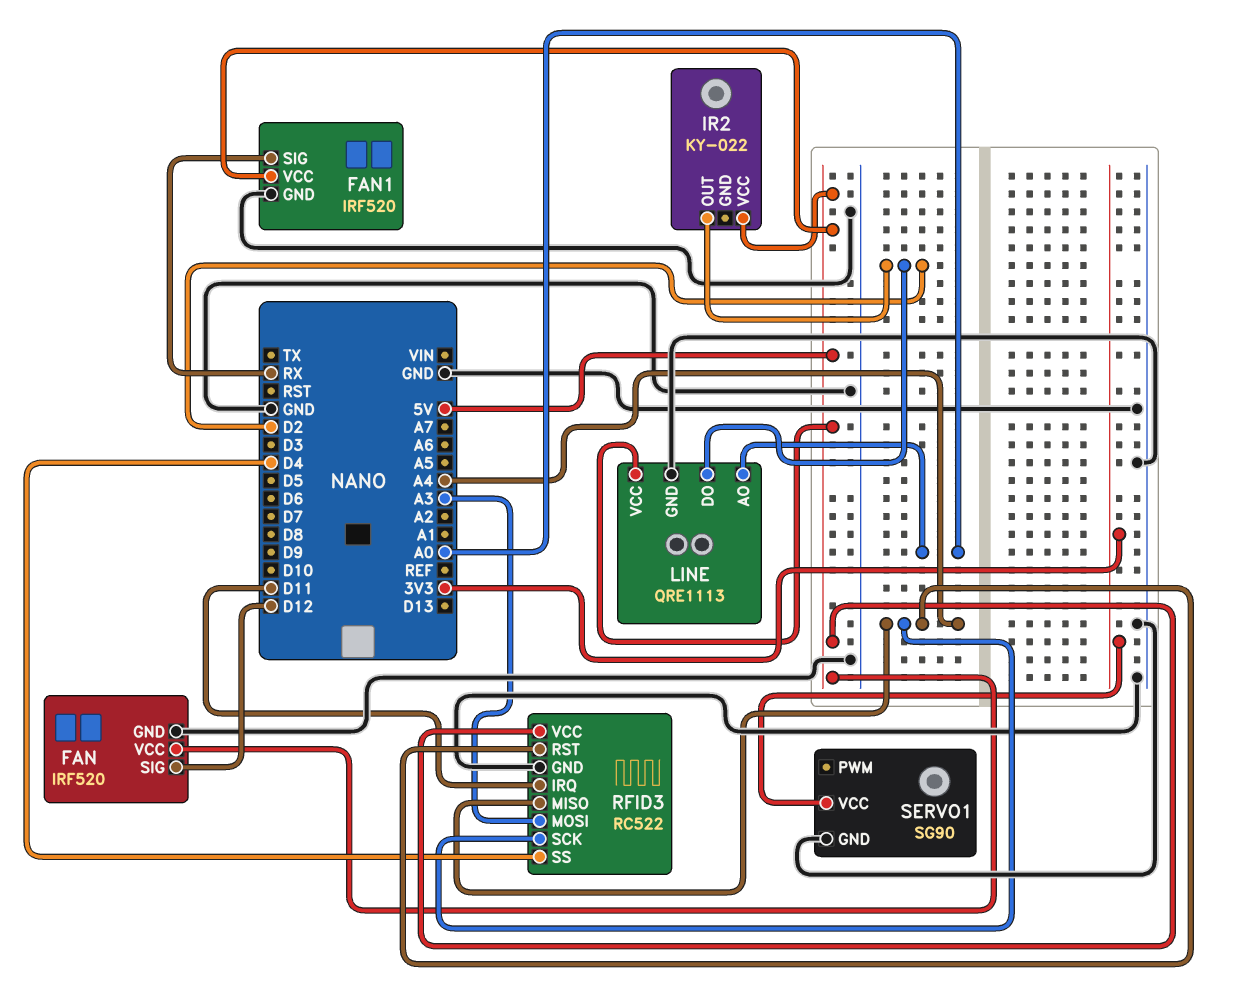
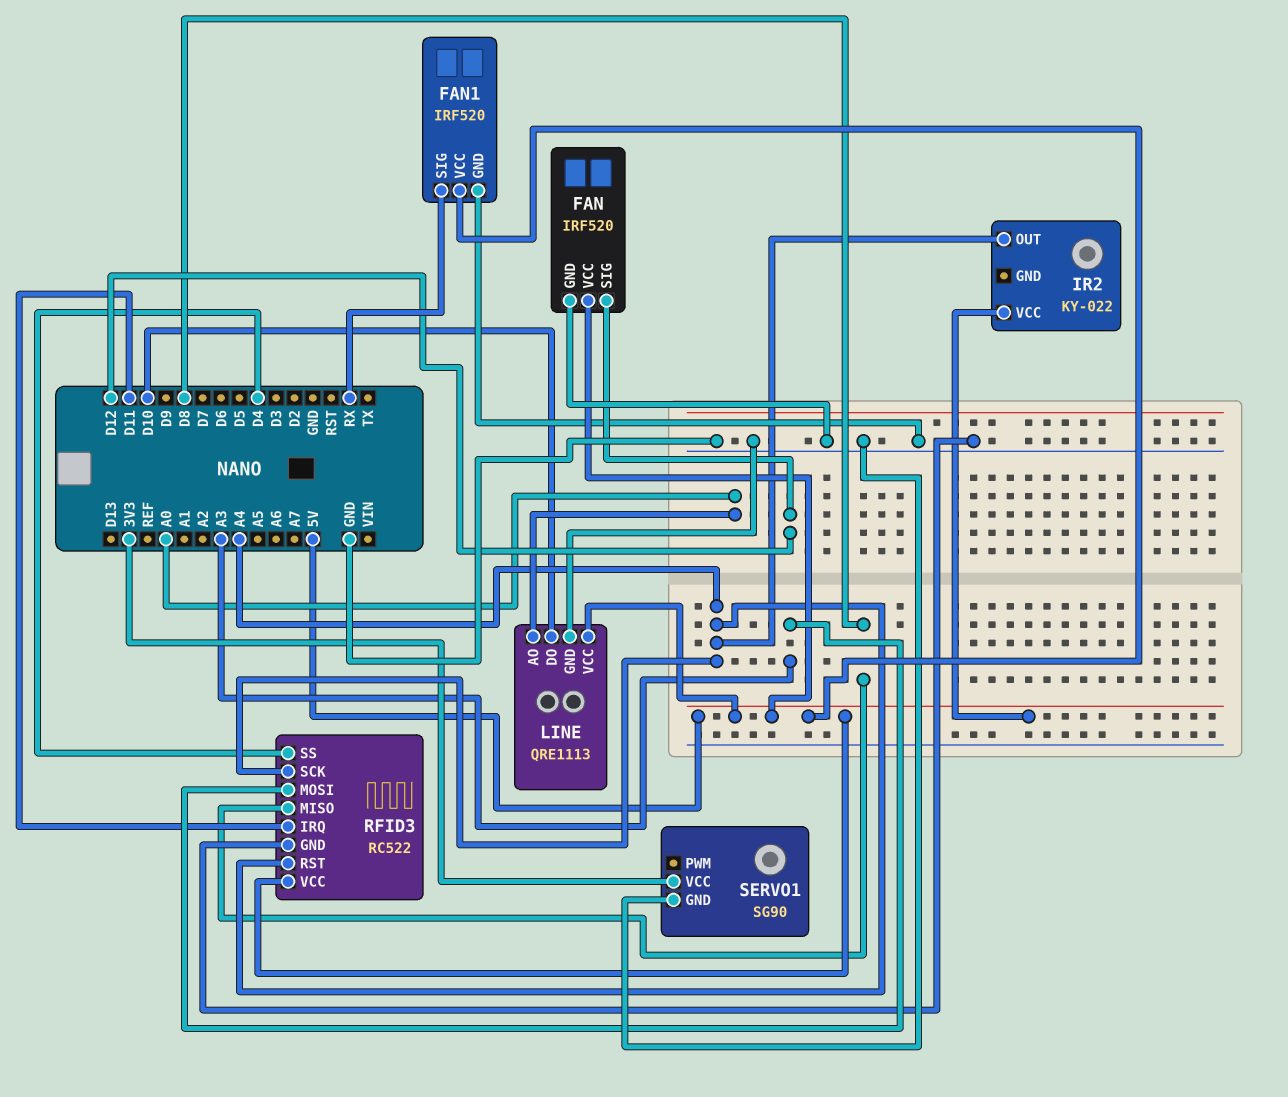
IR2 pin OUT: D2 -> A4
LINE pin DO: D2 -> D10
RFID3 pin MISO: A4 -> D8

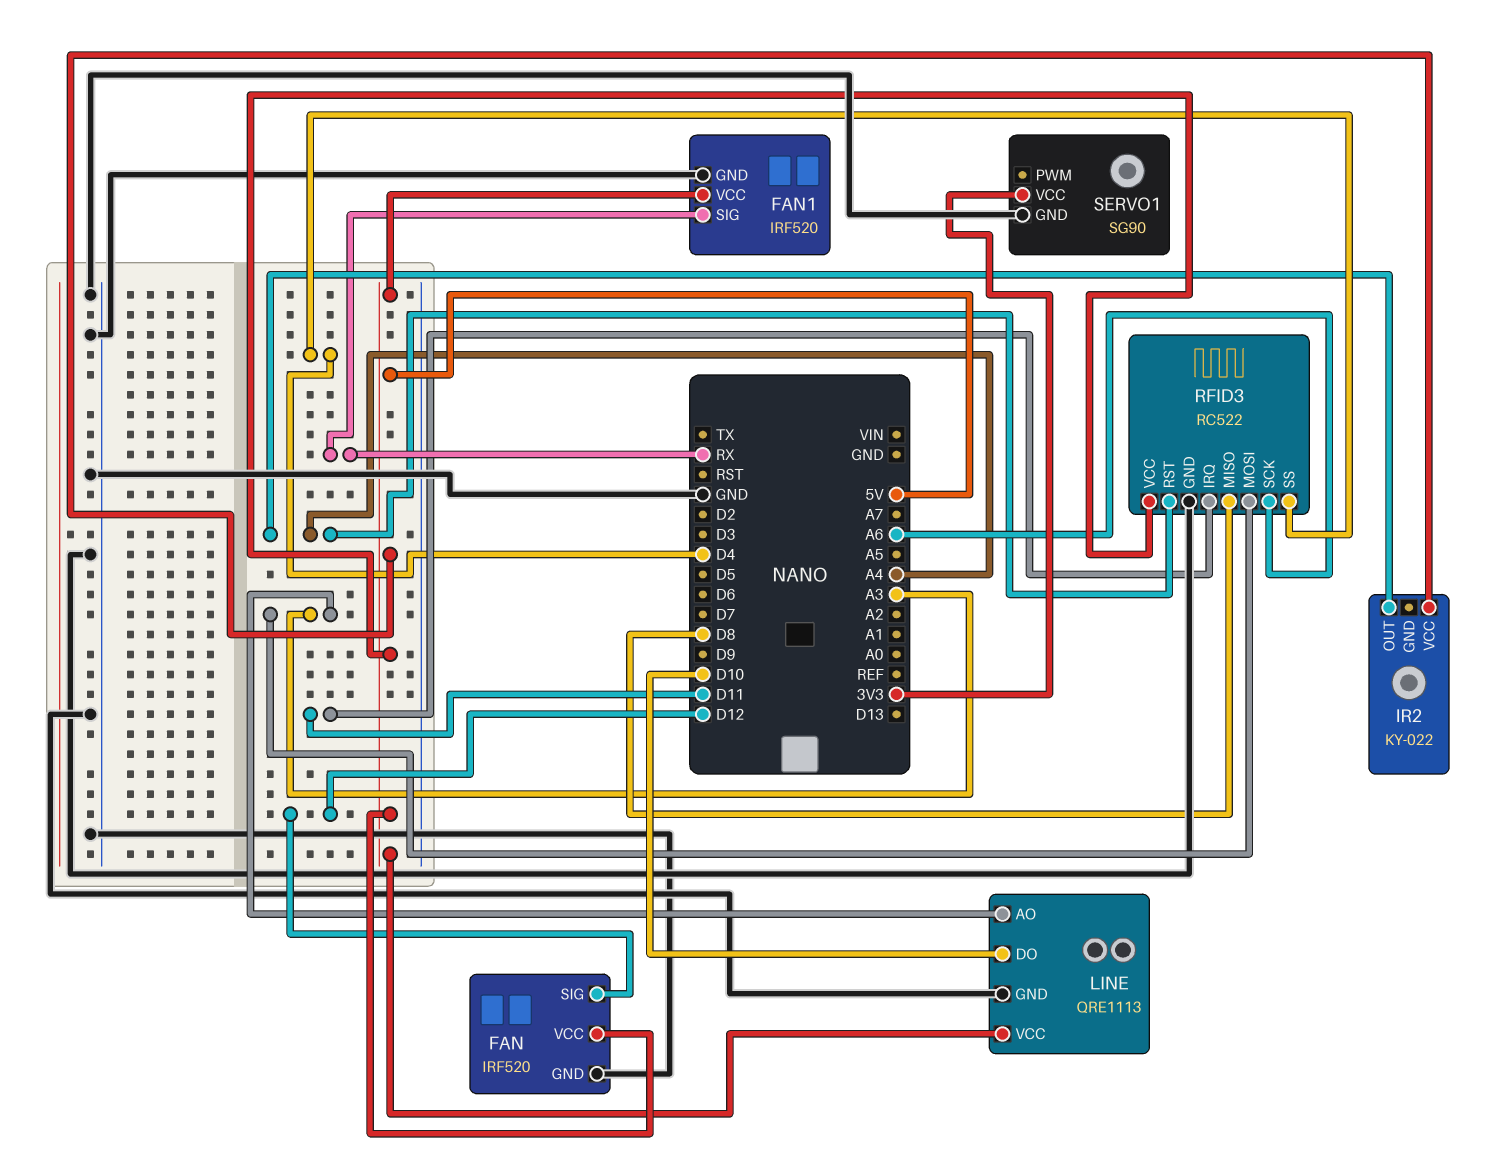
LINE pin AO: A0 -> A3
RFID3 pin SCK: A4 -> A6

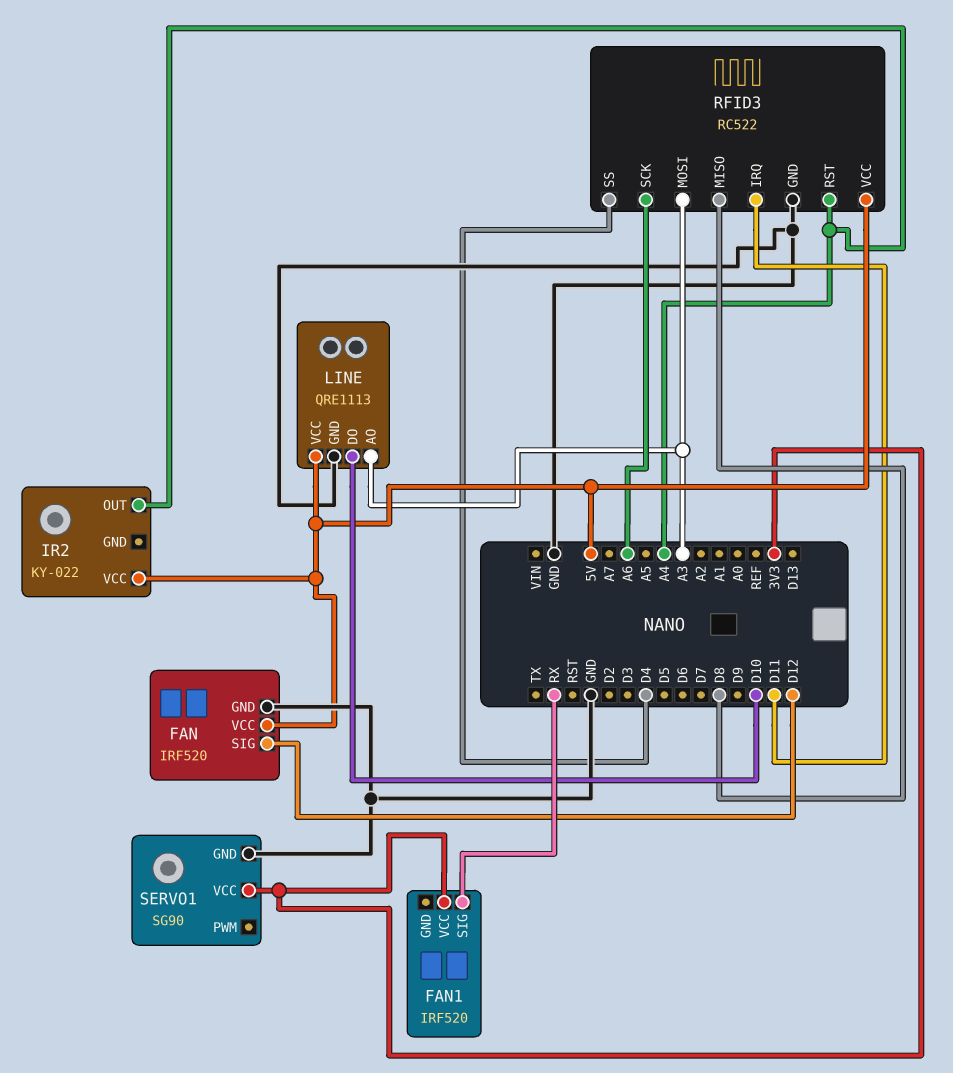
FAN1 pin GND: GND -> none
FAN1 pin VCC: 5V -> 3V3

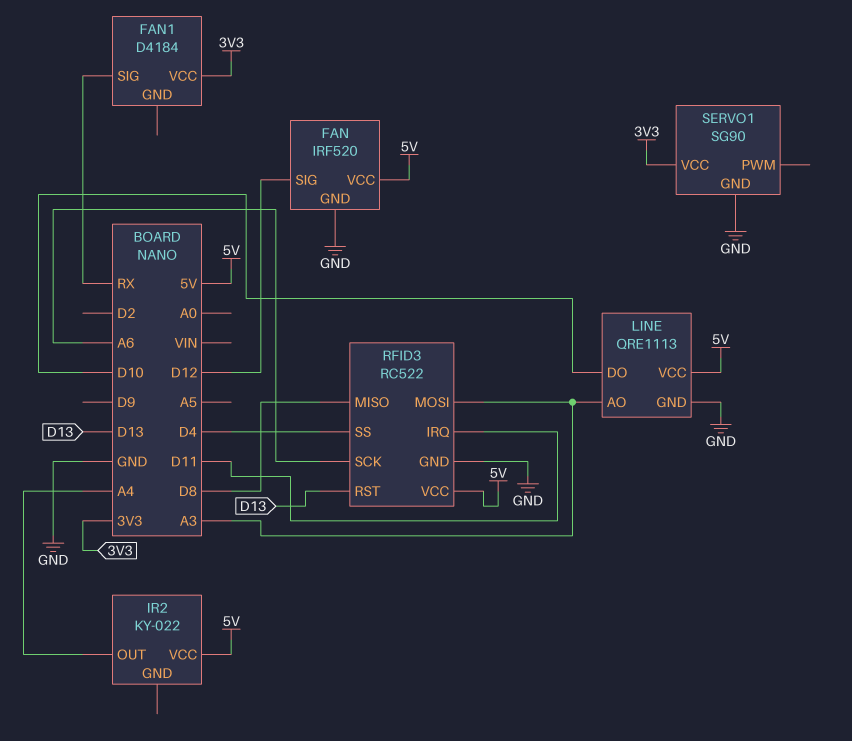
FAN1: IRF520 -> D4184
RFID3 pin RST: A4 -> D13

